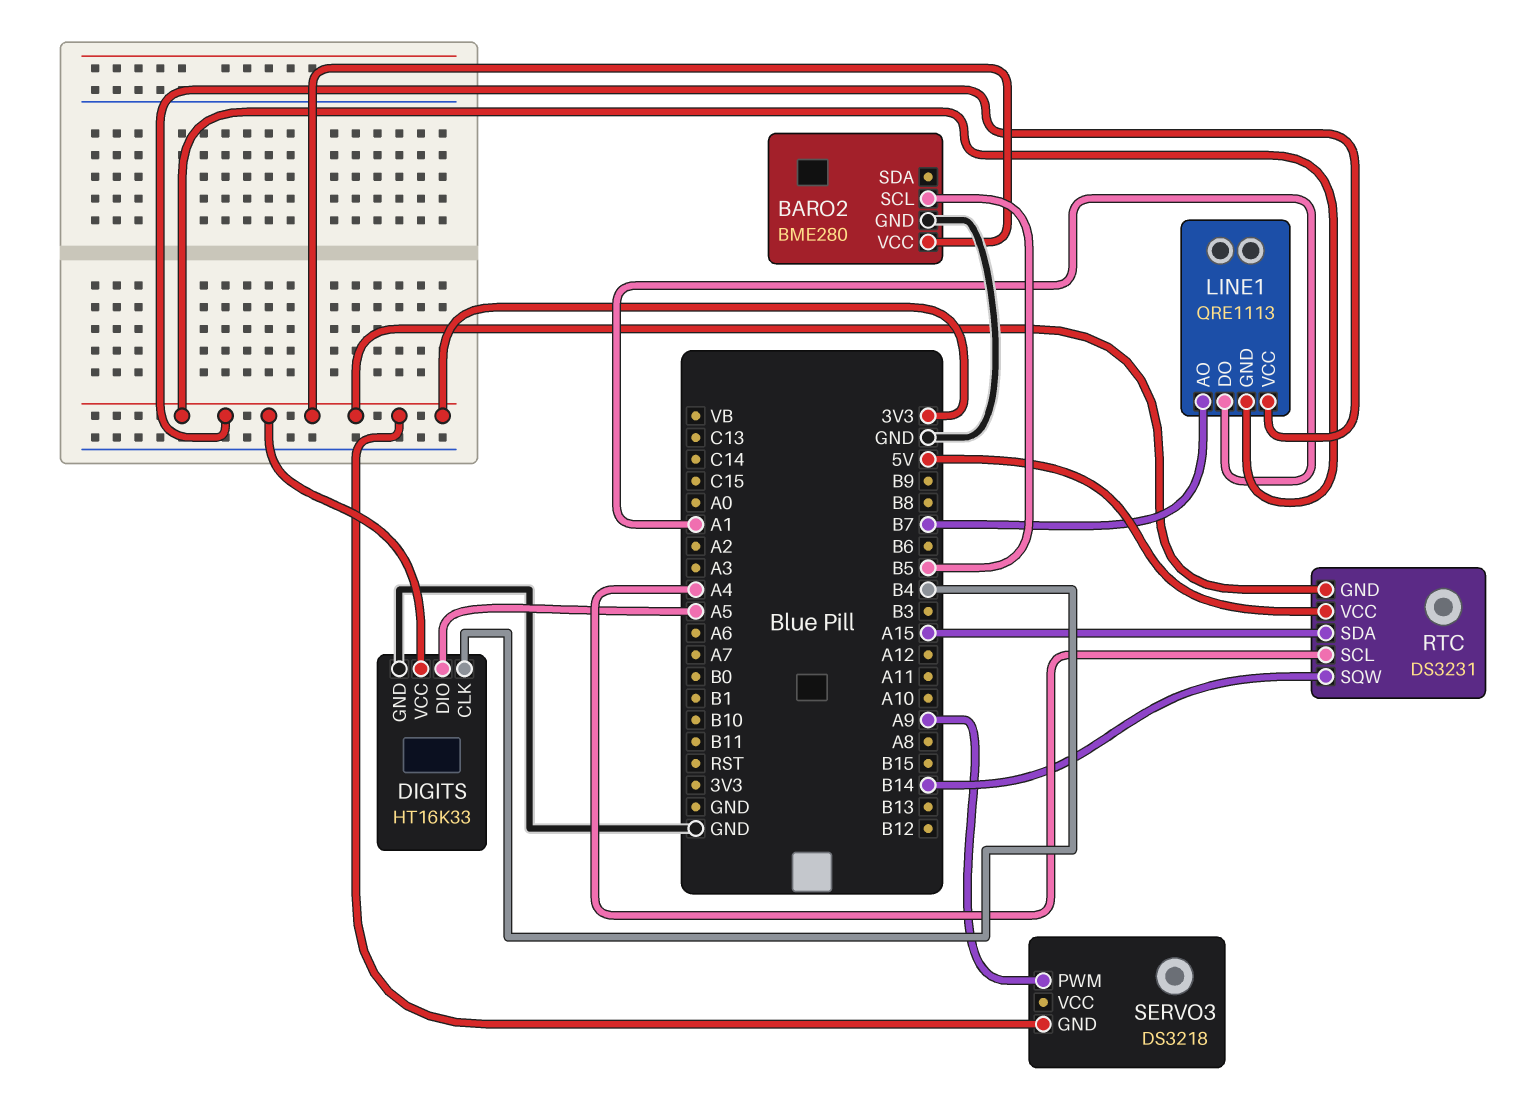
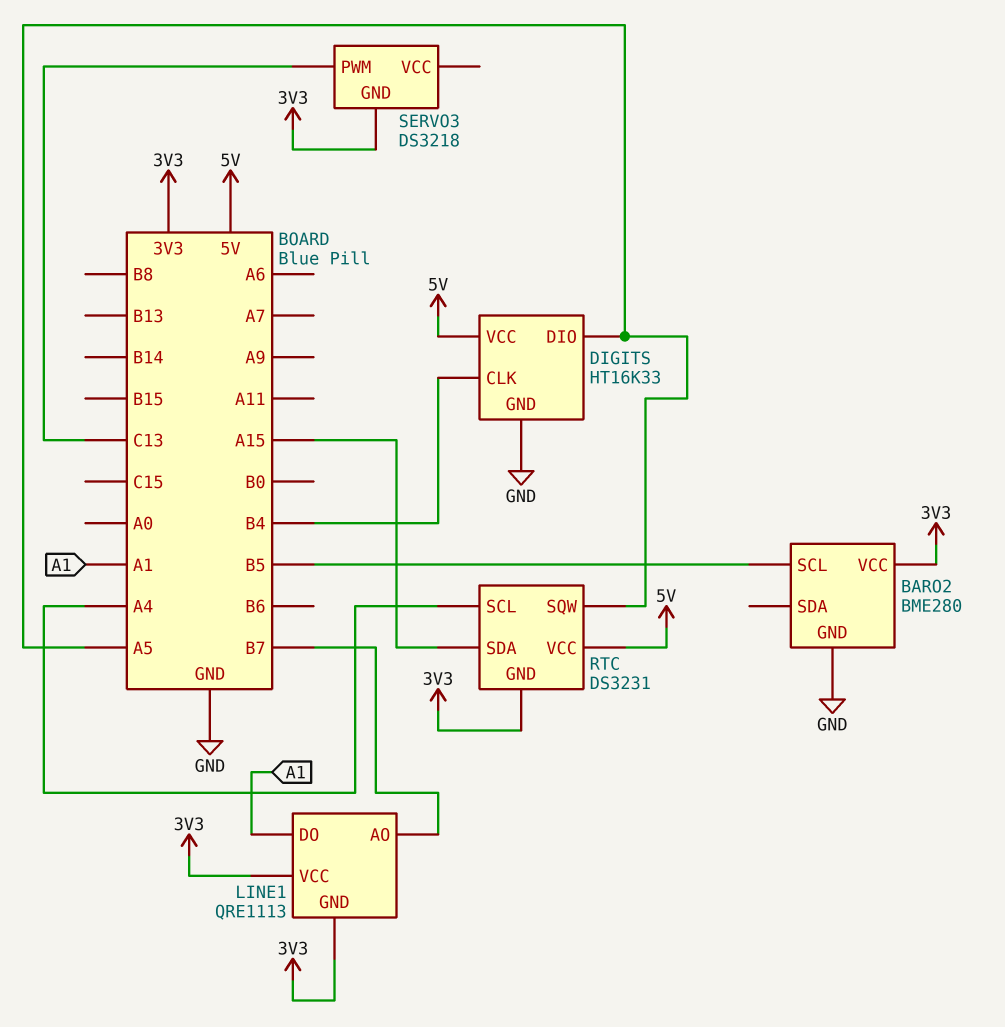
DIGITS pin VCC: 3V3 -> 5V
RTC pin SQW: B14 -> A5
SERVO3 pin PWM: A9 -> C13

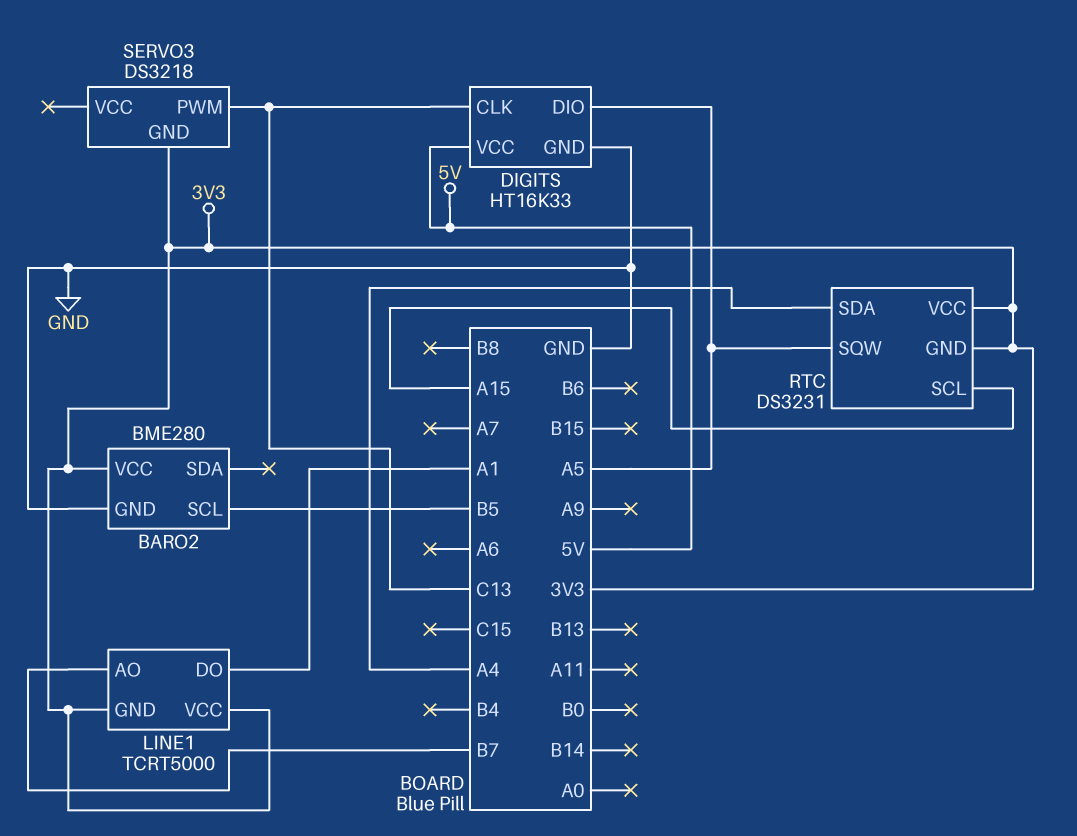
DIGITS pin CLK: B4 -> C13
LINE1: QRE1113 -> TCRT5000
RTC pin SCL: A4 -> A15
RTC pin SDA: A15 -> A4
RTC pin VCC: 5V -> 3V3

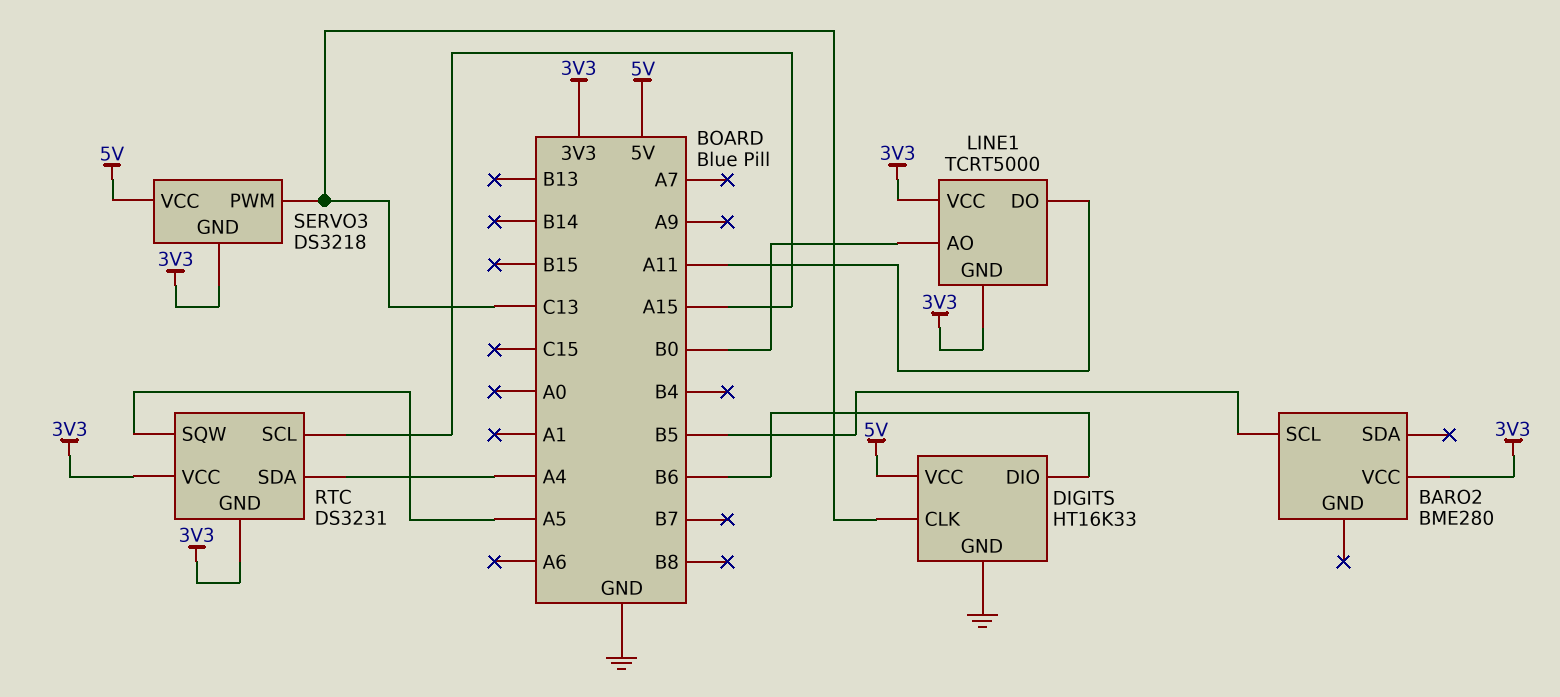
BARO2 pin GND: GND -> none
DIGITS pin DIO: A5 -> B6
LINE1 pin AO: B7 -> B0
LINE1 pin DO: A1 -> A11
SERVO3 pin VCC: none -> 5V

